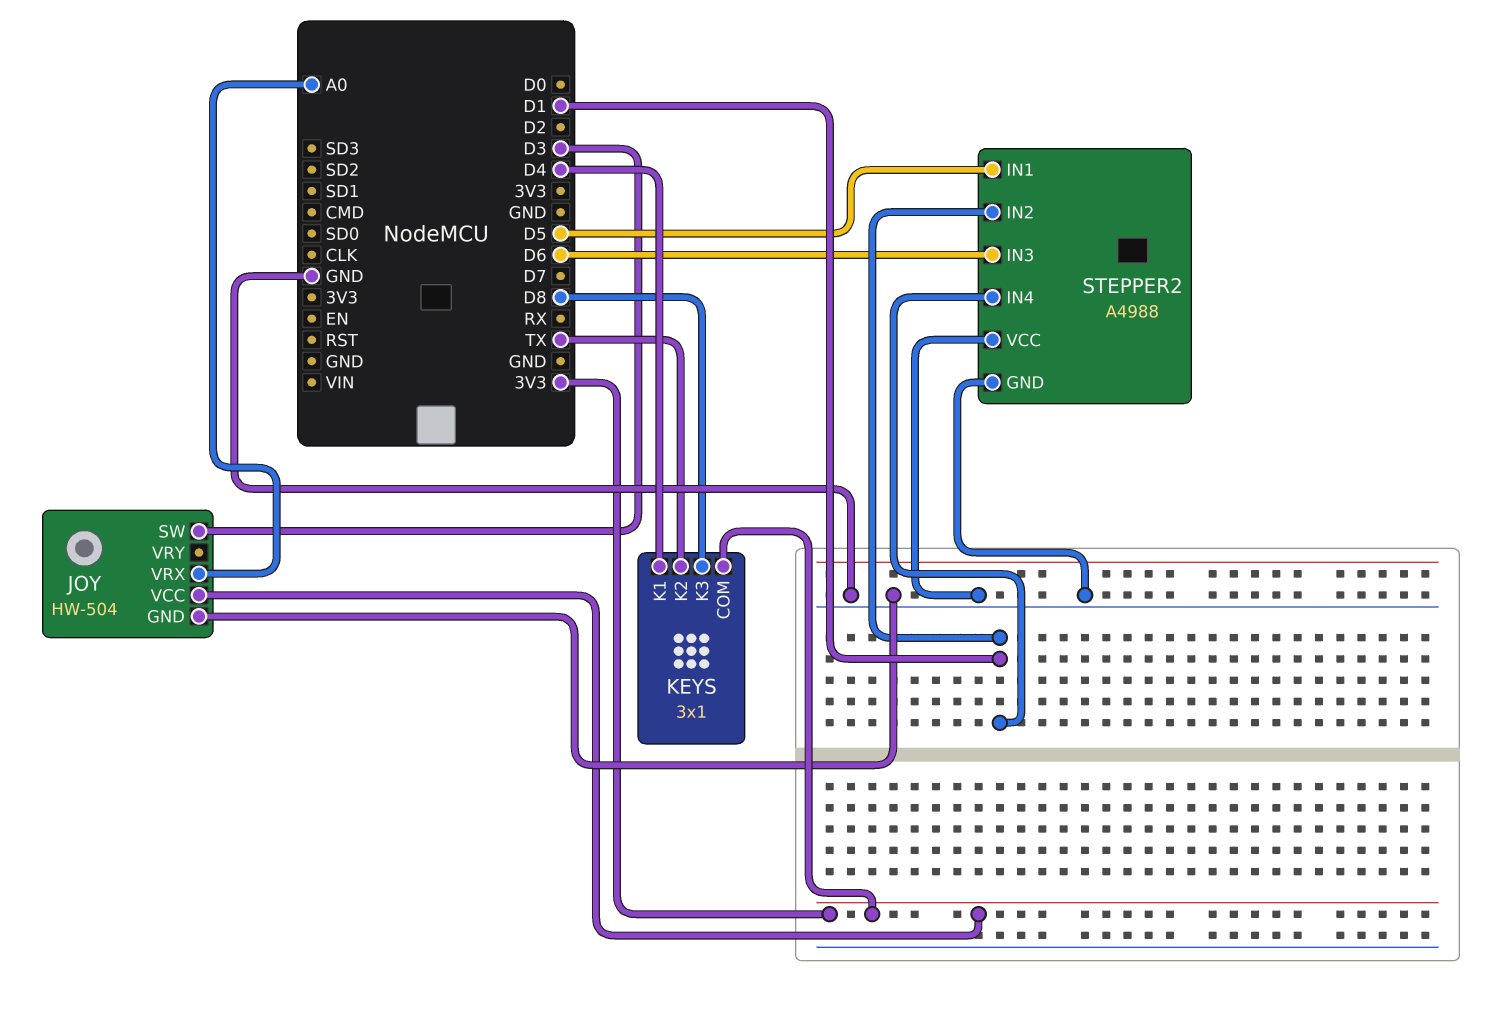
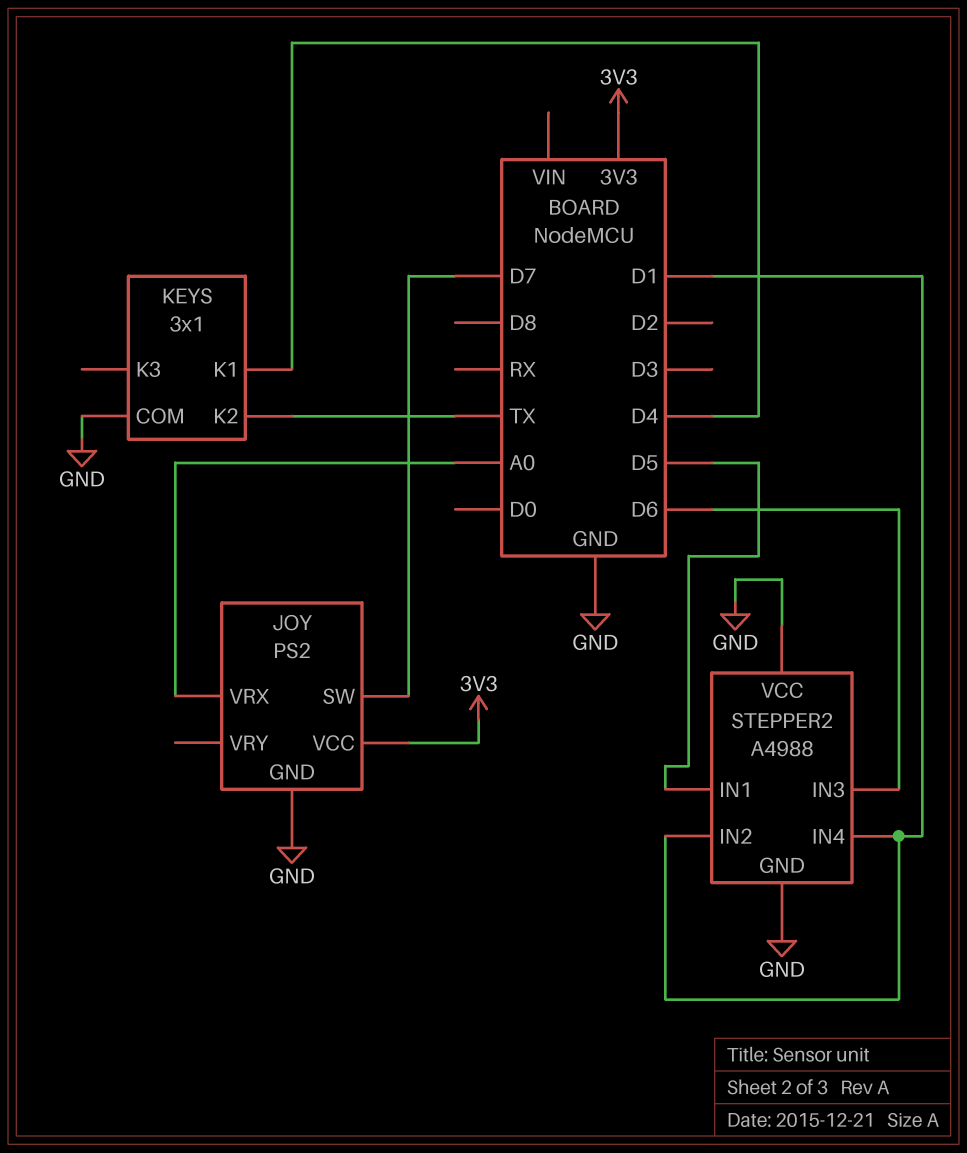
JOY: HW-504 -> PS2
JOY pin SW: D3 -> D7
KEYS pin COM: 3V3 -> GND
KEYS pin K3: D8 -> none

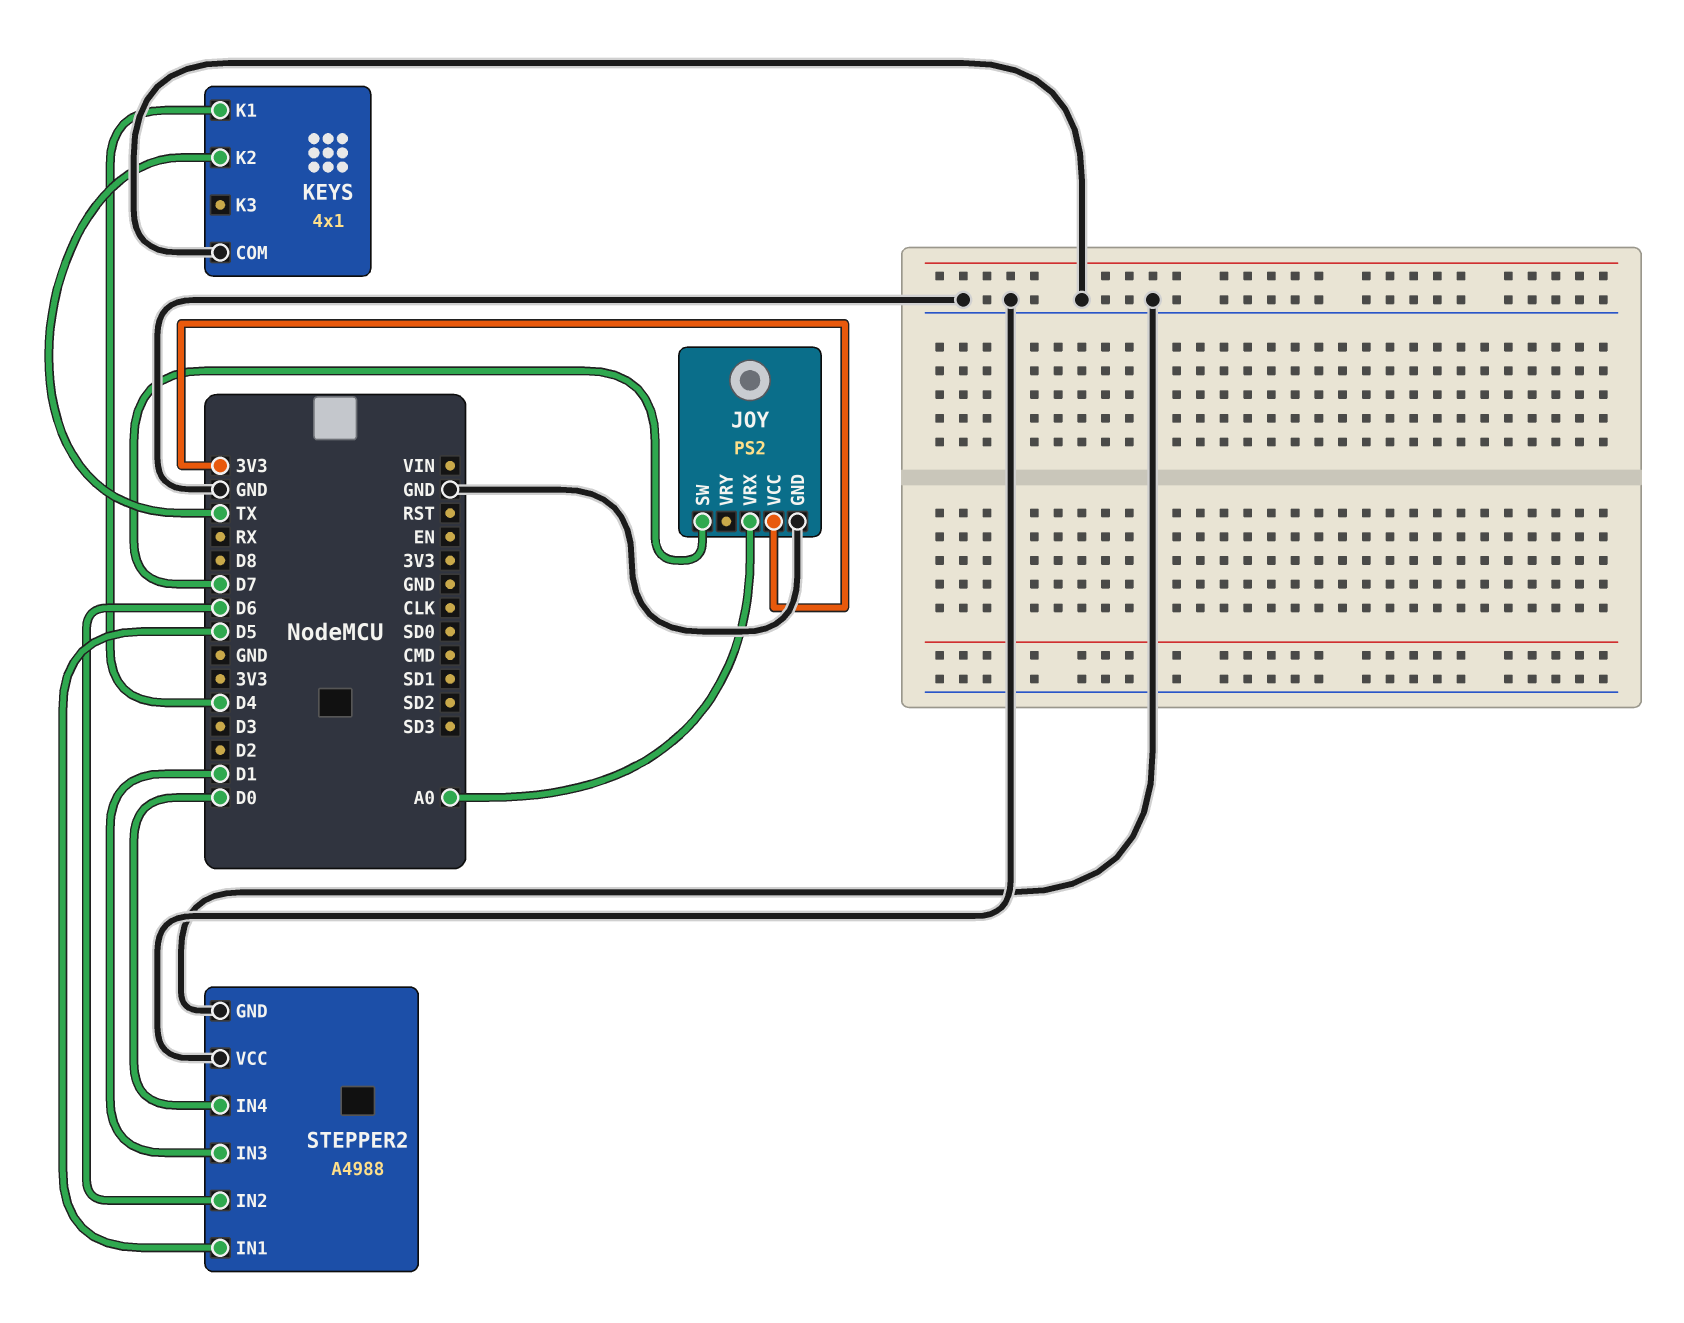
KEYS: 3x1 -> 4x1
STEPPER2 pin IN2: D1 -> D6
STEPPER2 pin IN3: D6 -> D1
STEPPER2 pin IN4: D1 -> D0

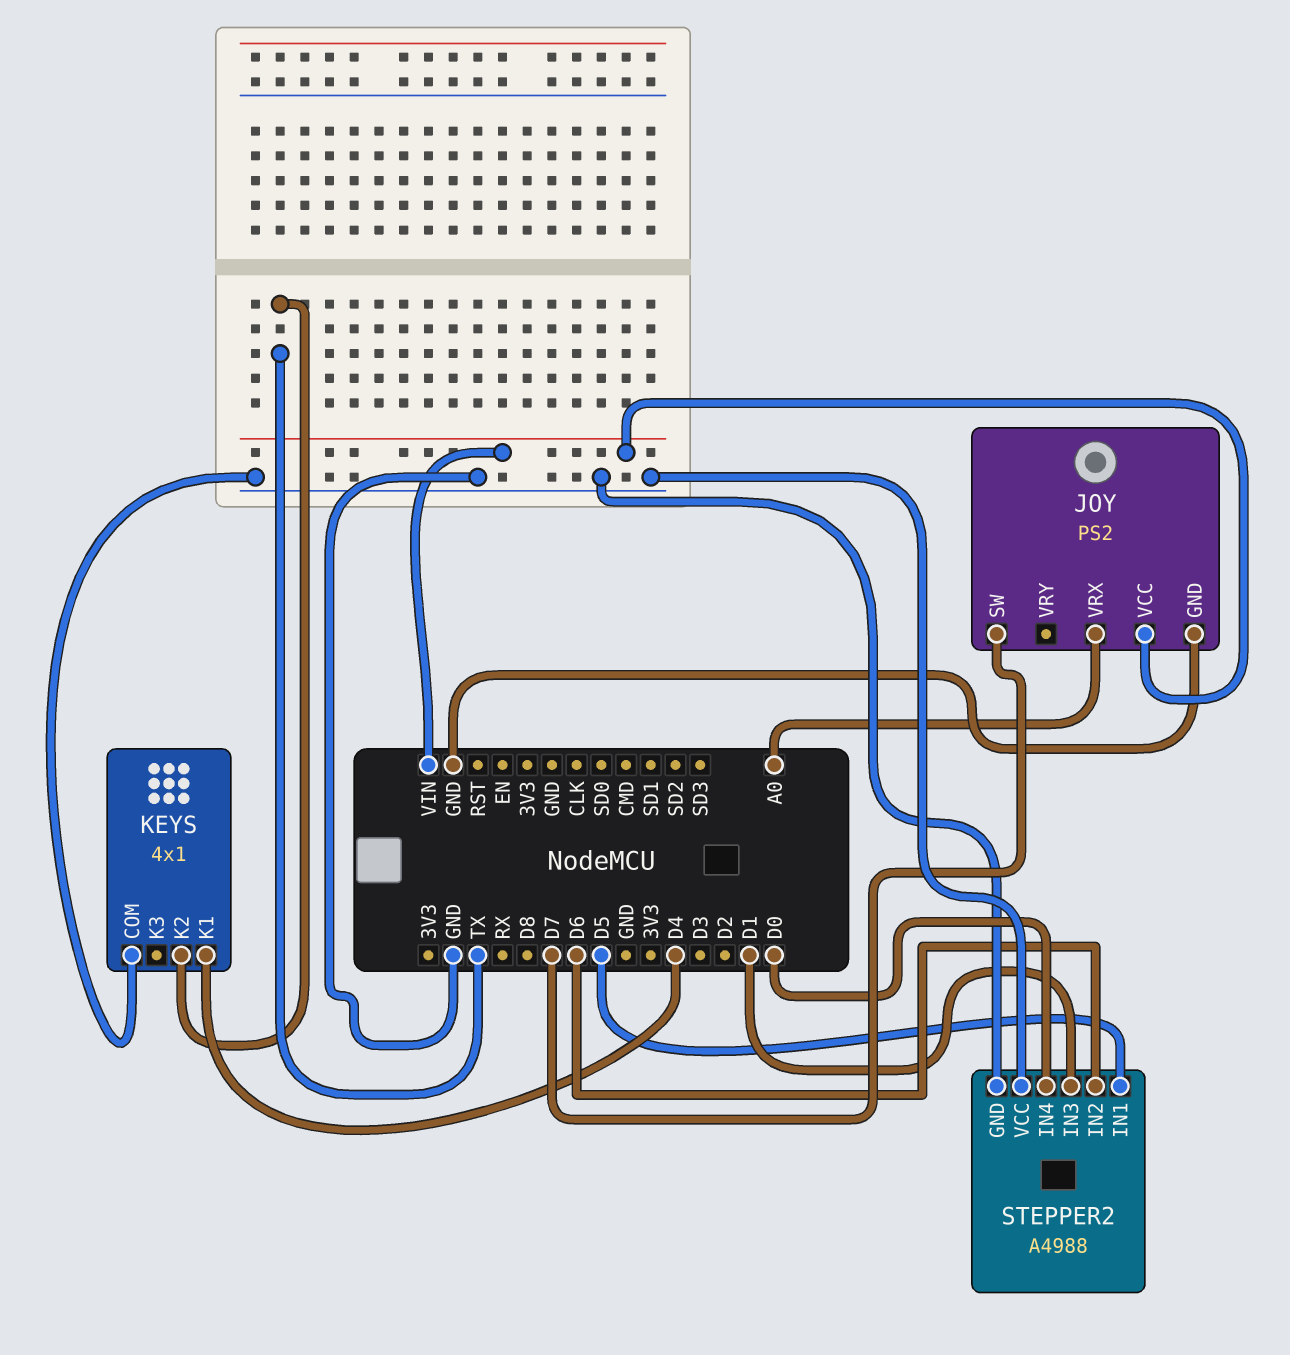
JOY pin VCC: 3V3 -> VIN

